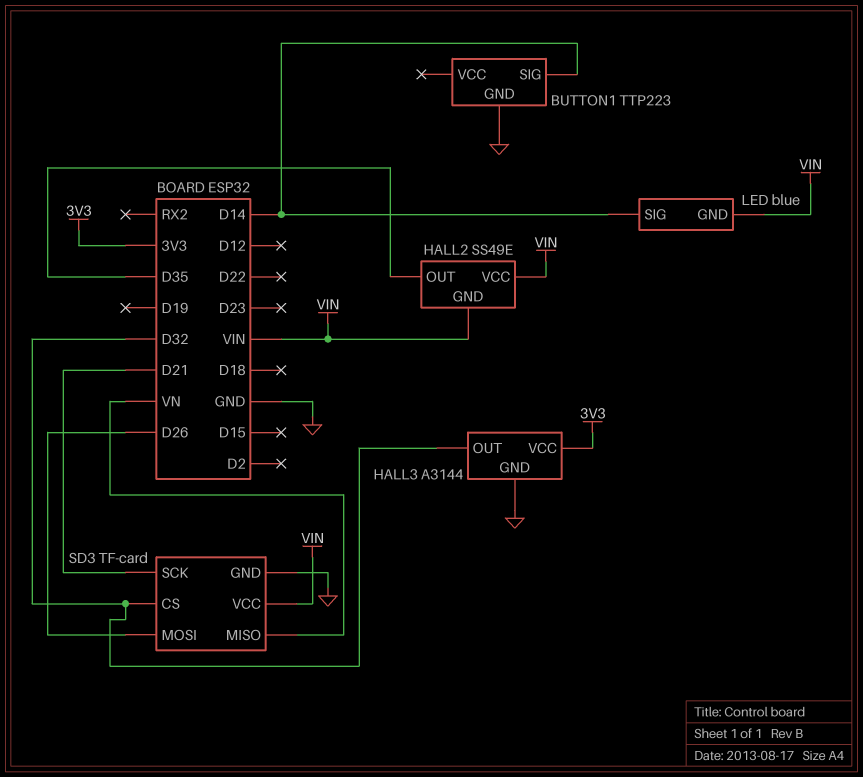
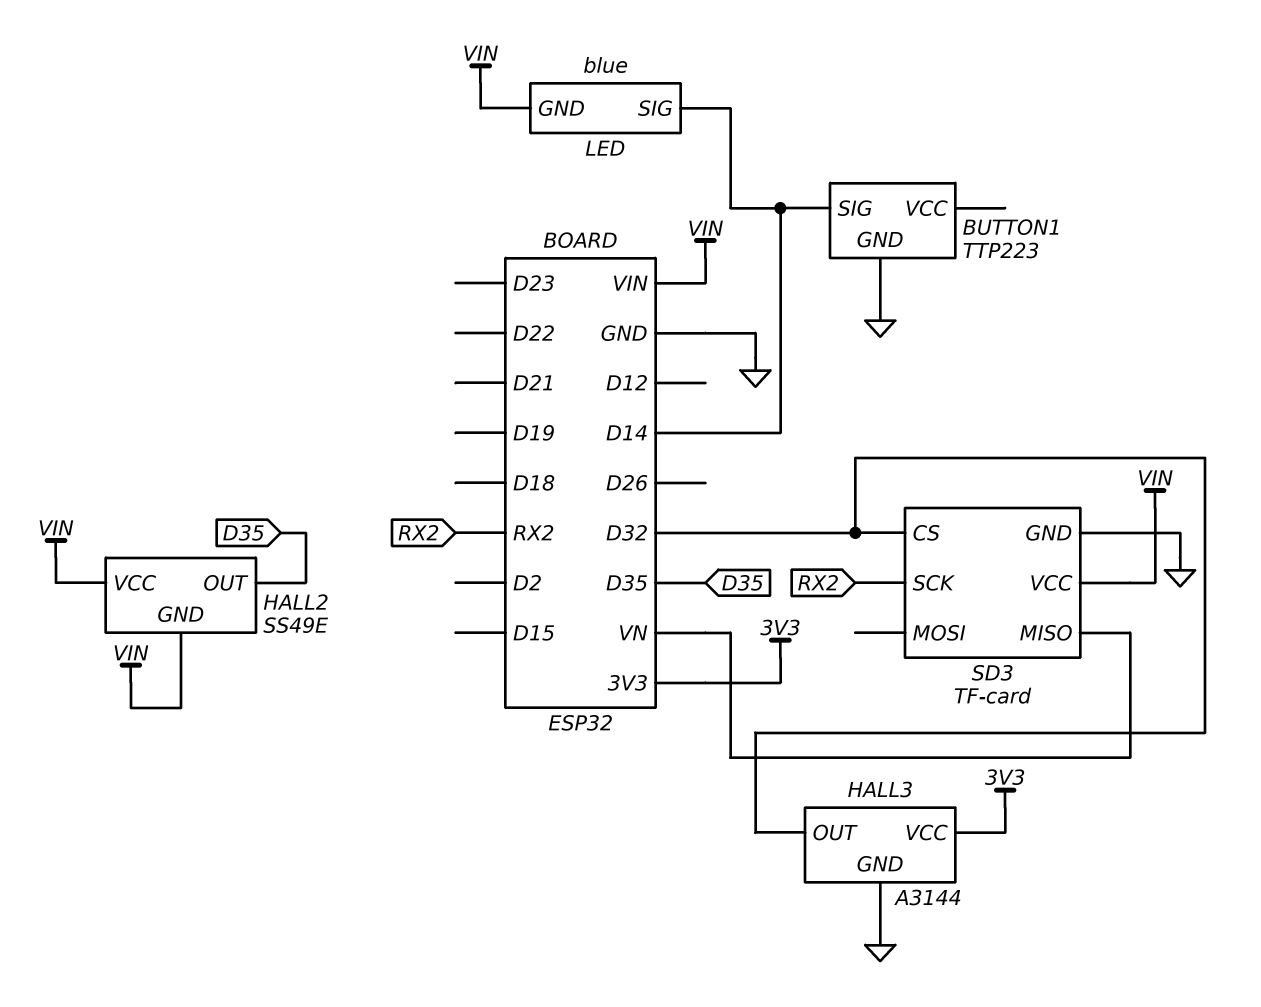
SD3 pin MOSI: D26 -> none
SD3 pin SCK: D21 -> RX2

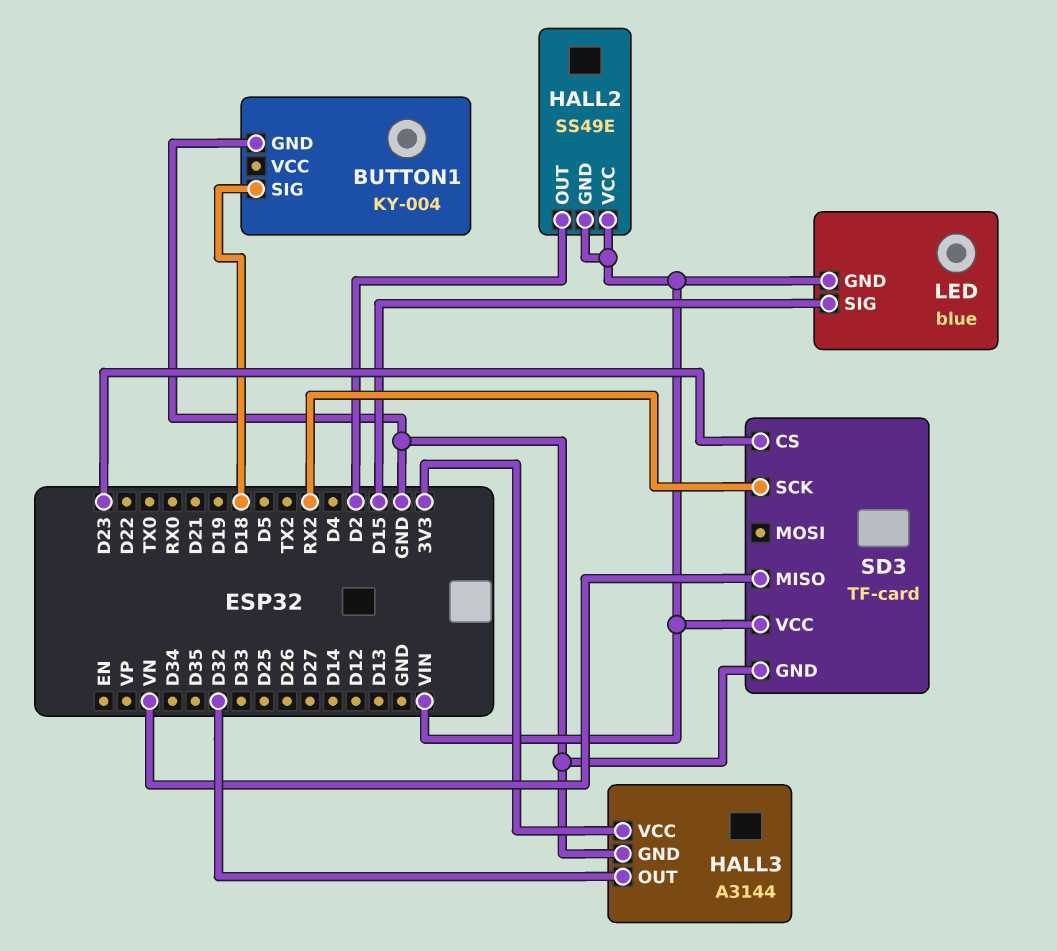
BUTTON1: TTP223 -> KY-004
BUTTON1 pin SIG: D14 -> D18
HALL2 pin OUT: D35 -> D2
LED pin SIG: D14 -> D15
SD3 pin CS: D32 -> D23

